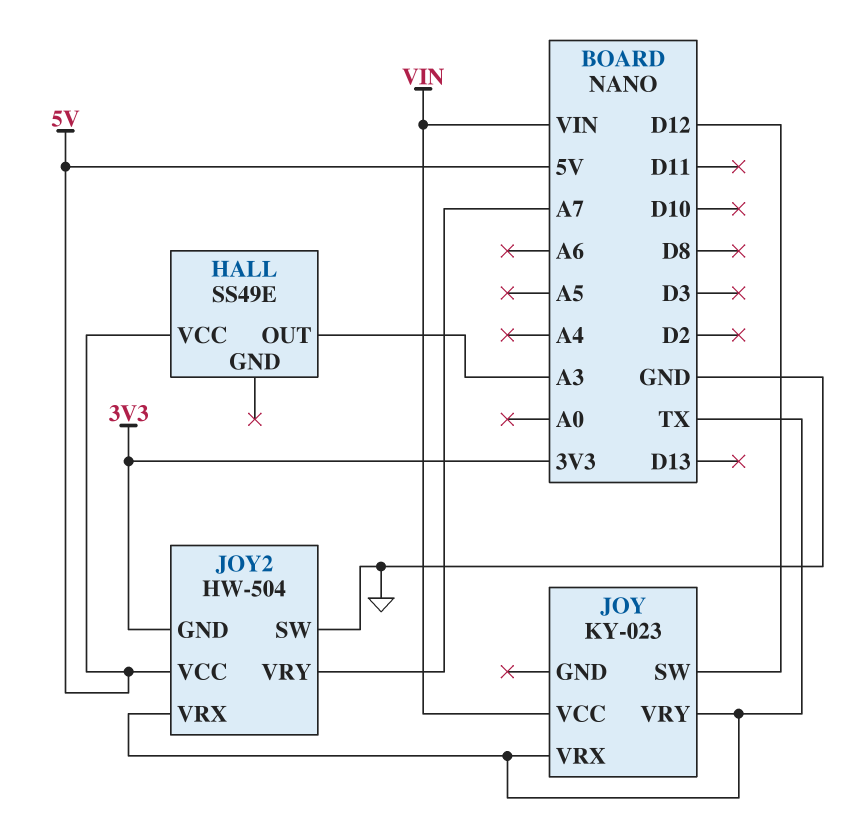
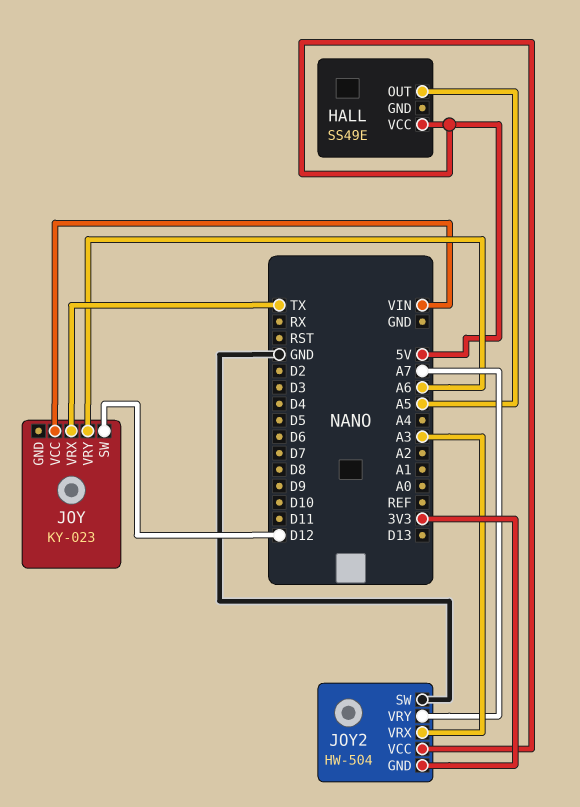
HALL pin OUT: A3 -> A5
JOY pin VRY: TX -> A6
JOY2 pin VRX: TX -> A3

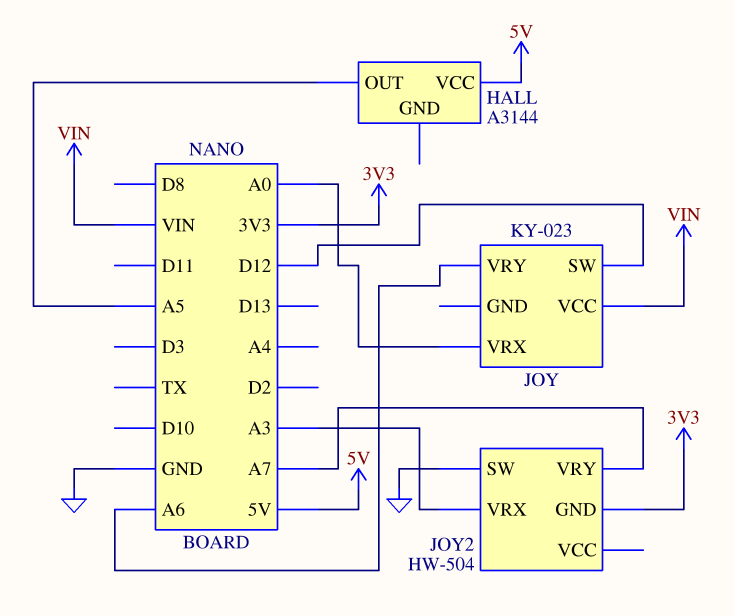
HALL: SS49E -> A3144
JOY pin VRX: TX -> A0
JOY2 pin VCC: 5V -> none

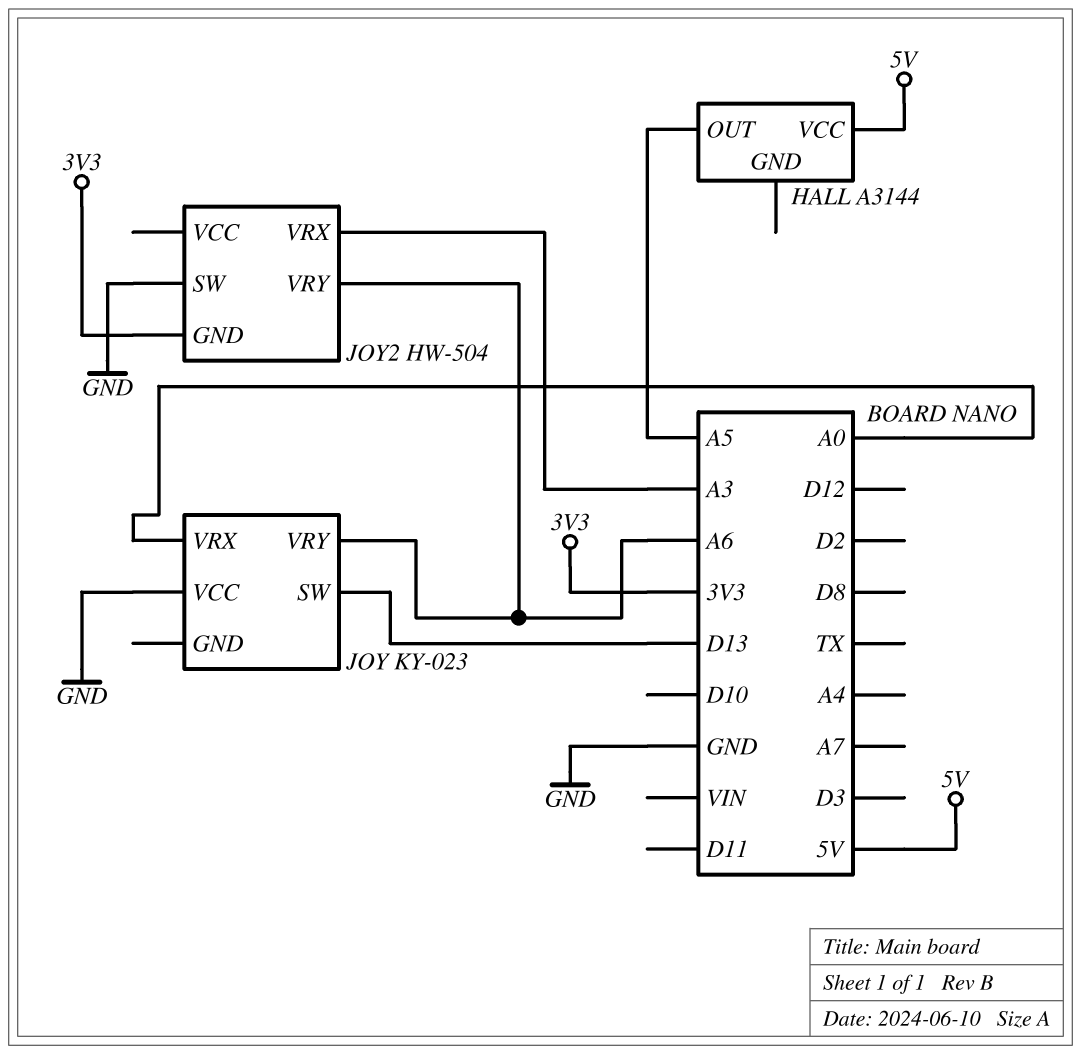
JOY pin SW: D12 -> D13
JOY pin VCC: VIN -> GND
JOY2 pin VRY: A7 -> A6

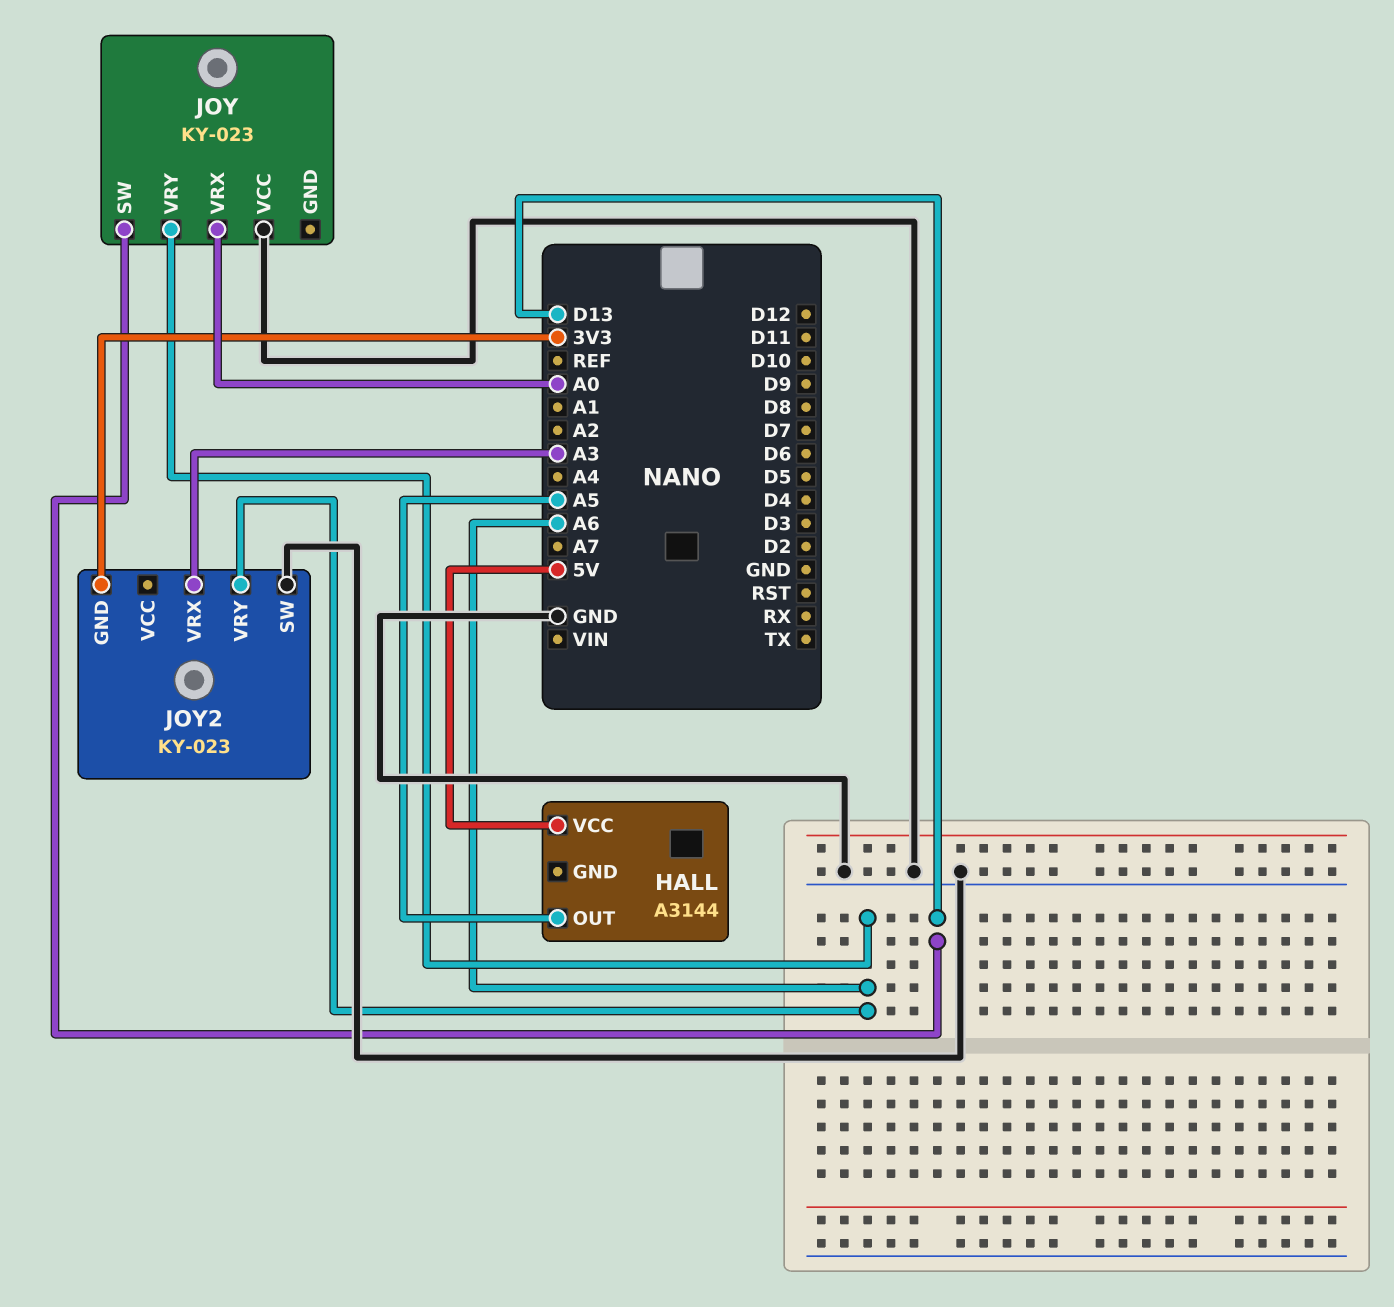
JOY2: HW-504 -> KY-023

